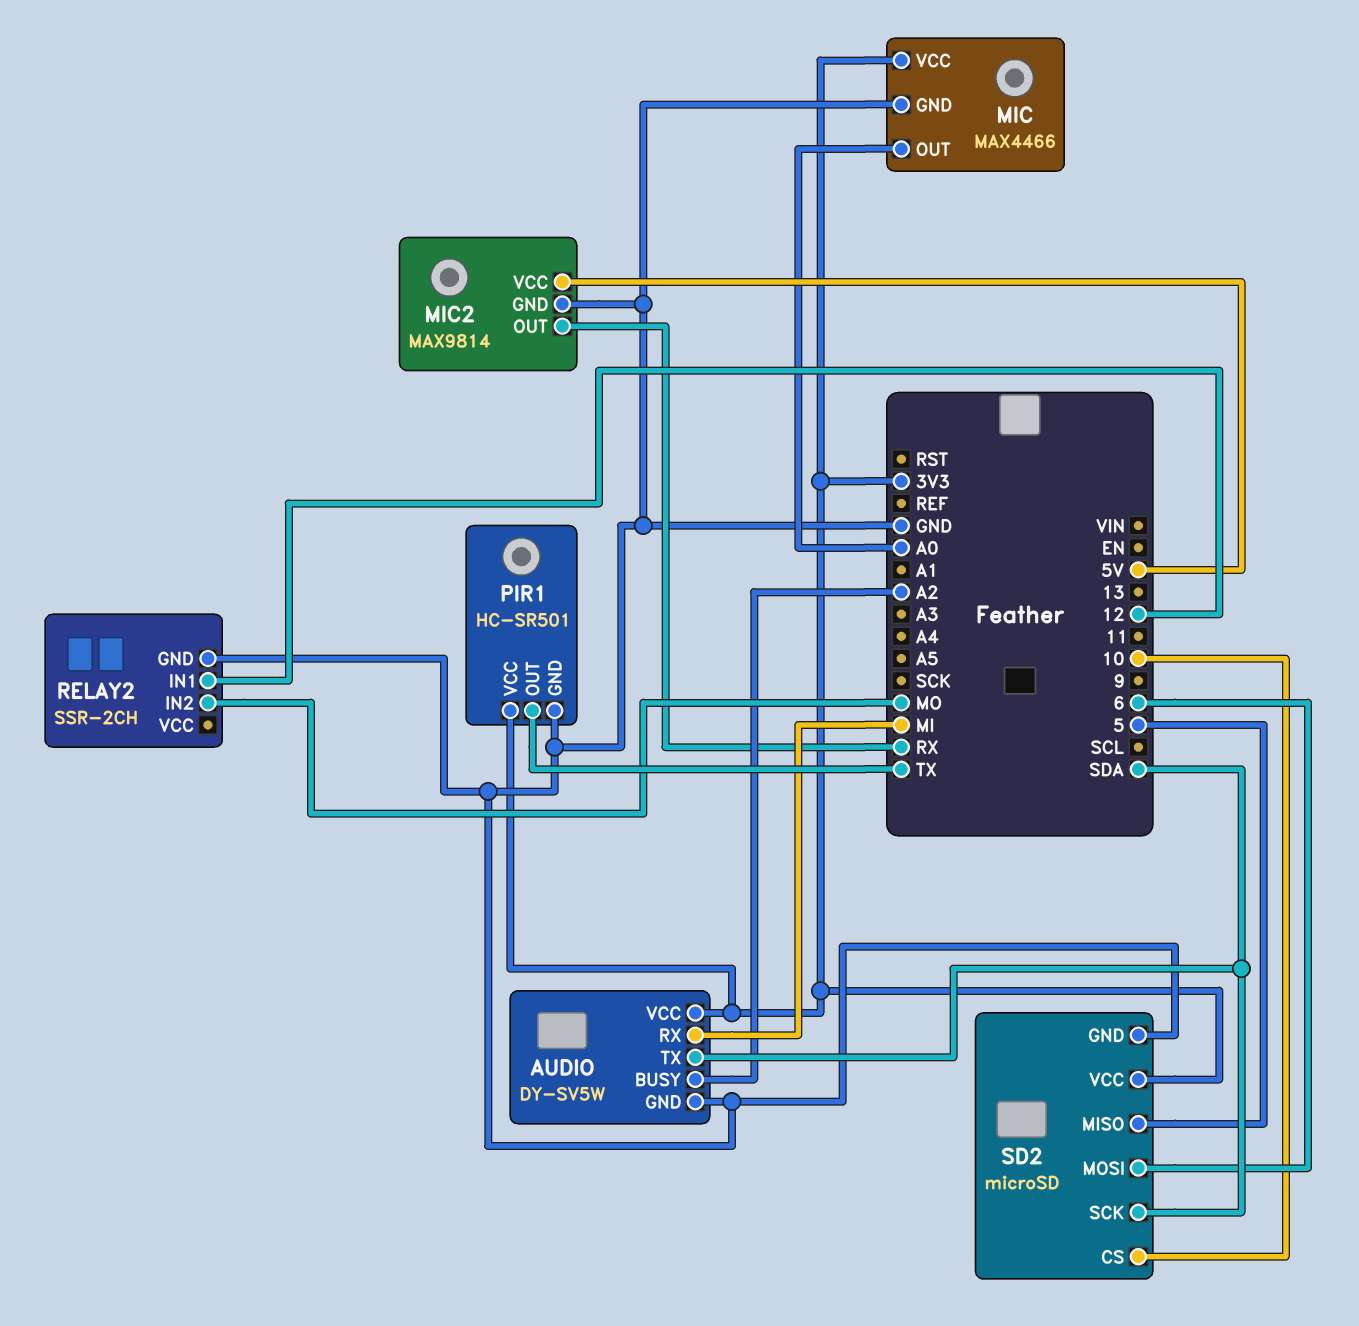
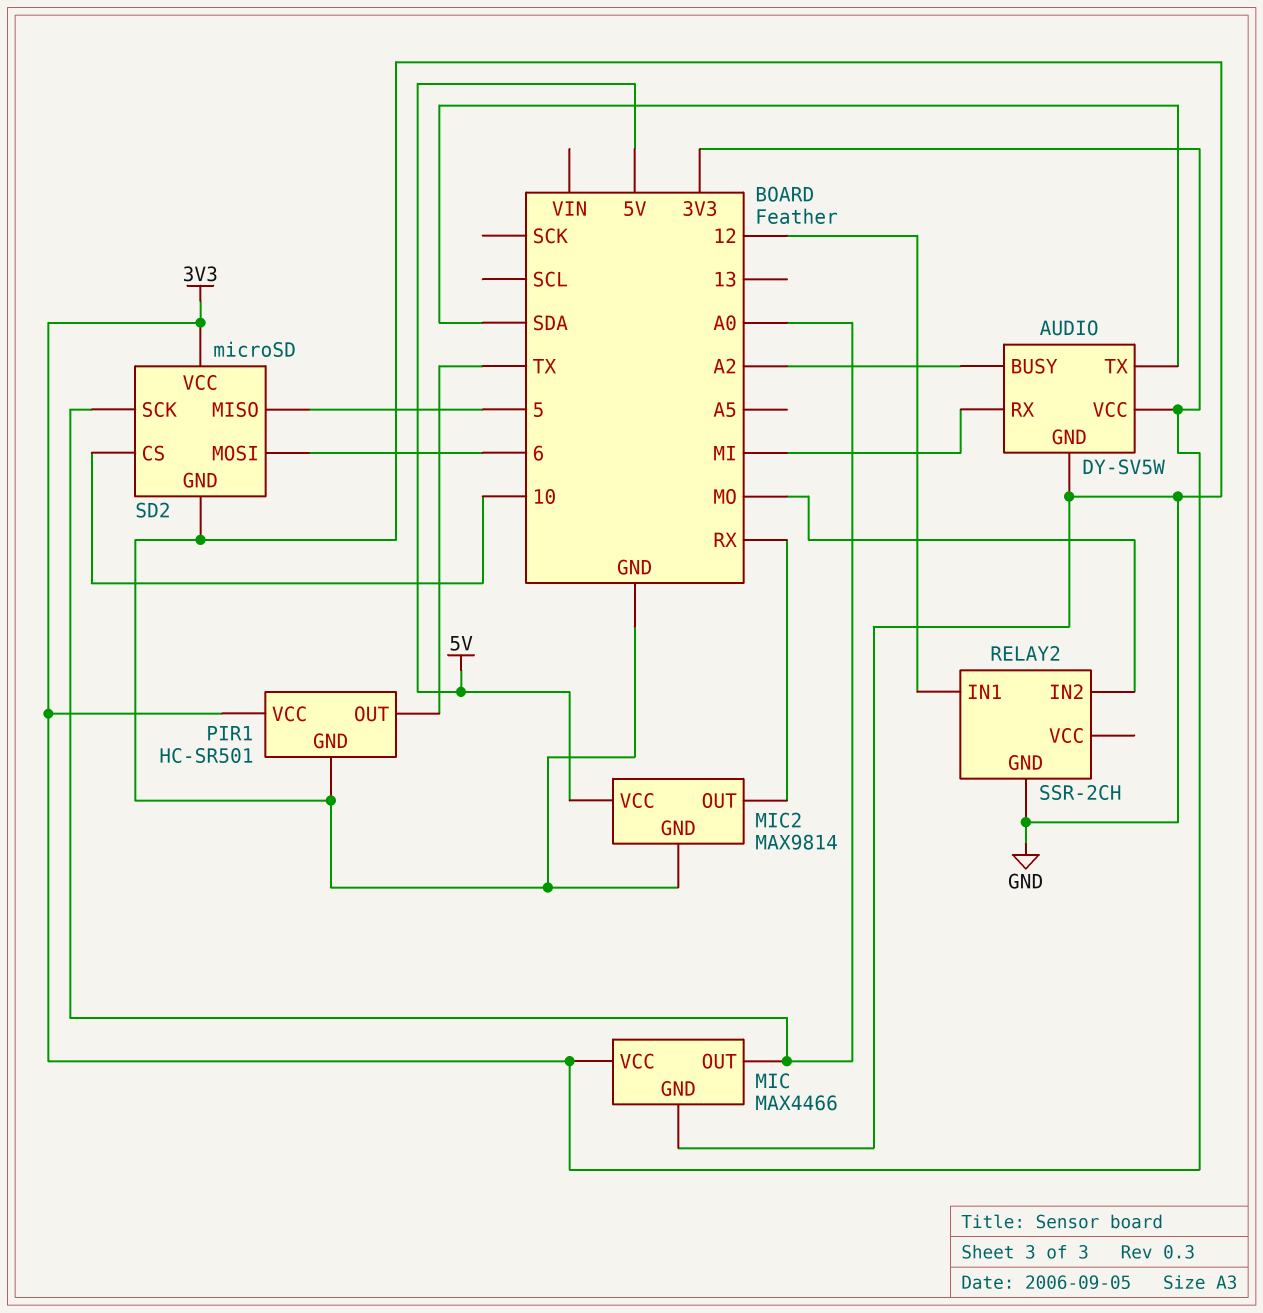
SD2 pin SCK: SDA -> A0

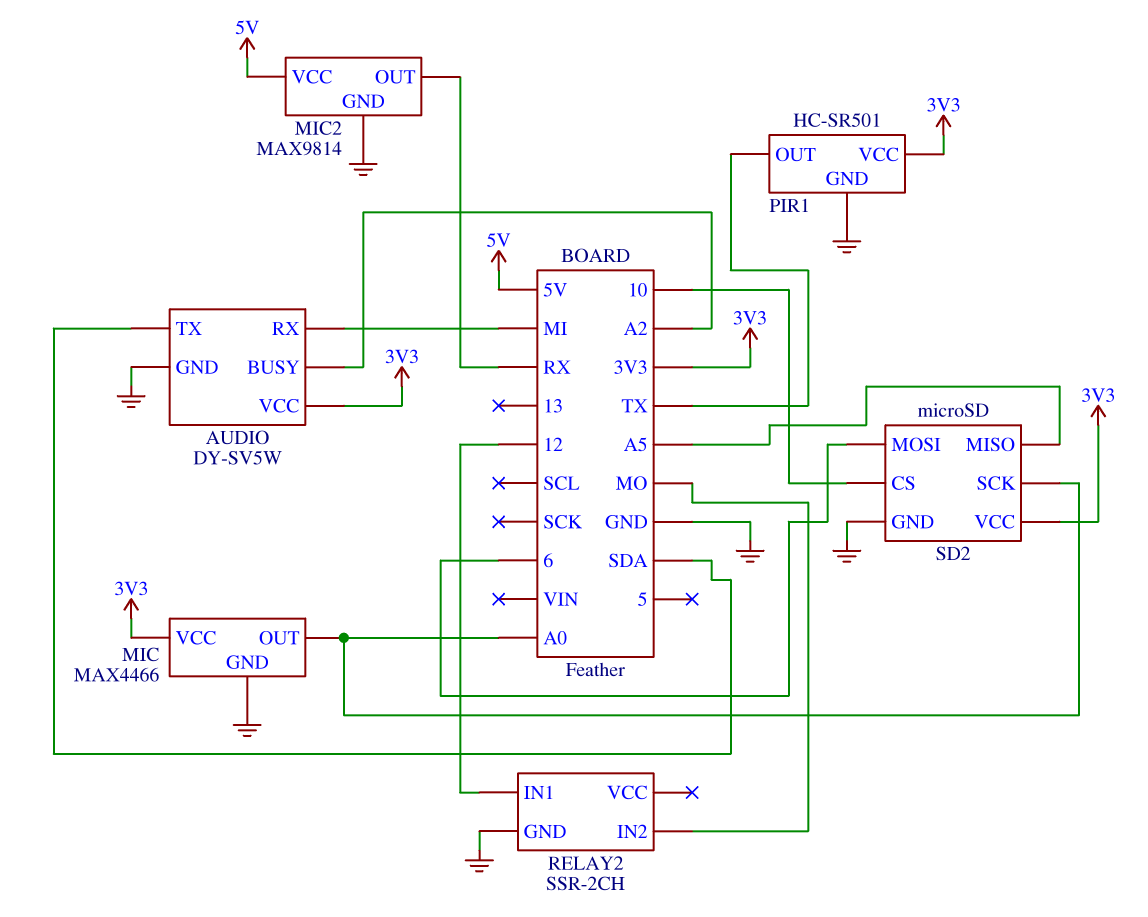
SD2 pin MISO: 5 -> A5

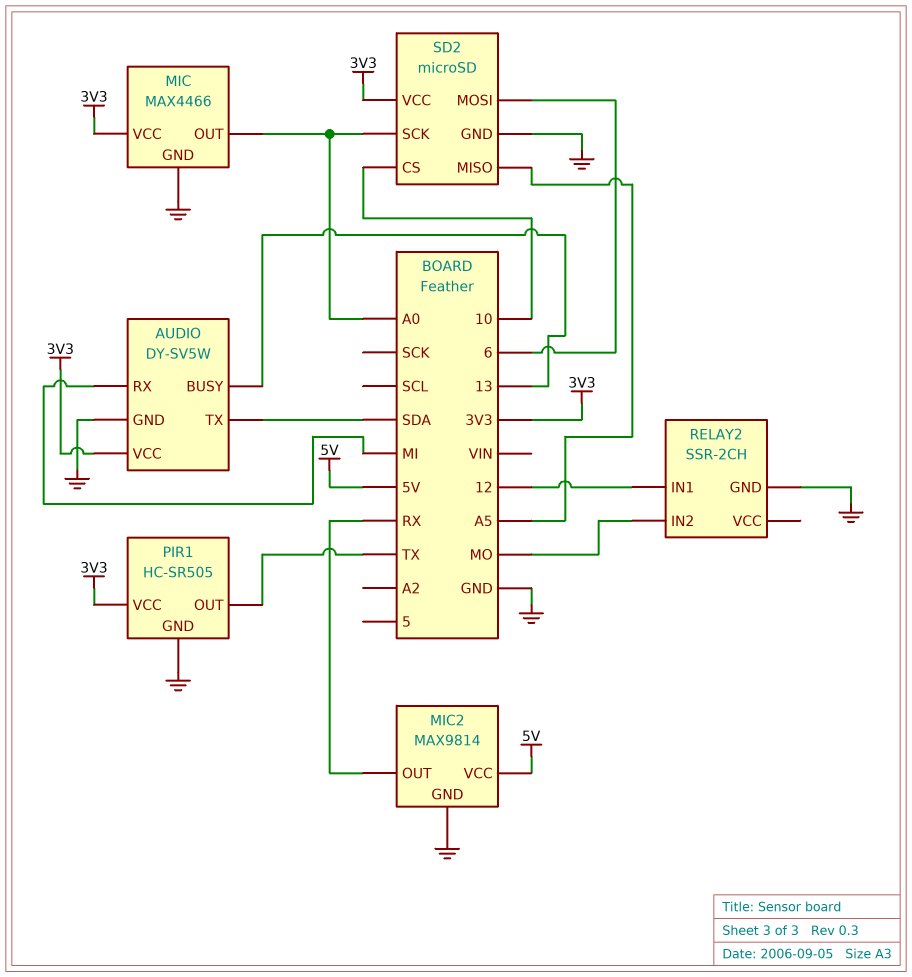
AUDIO pin BUSY: A2 -> 13
PIR1: HC-SR501 -> HC-SR505

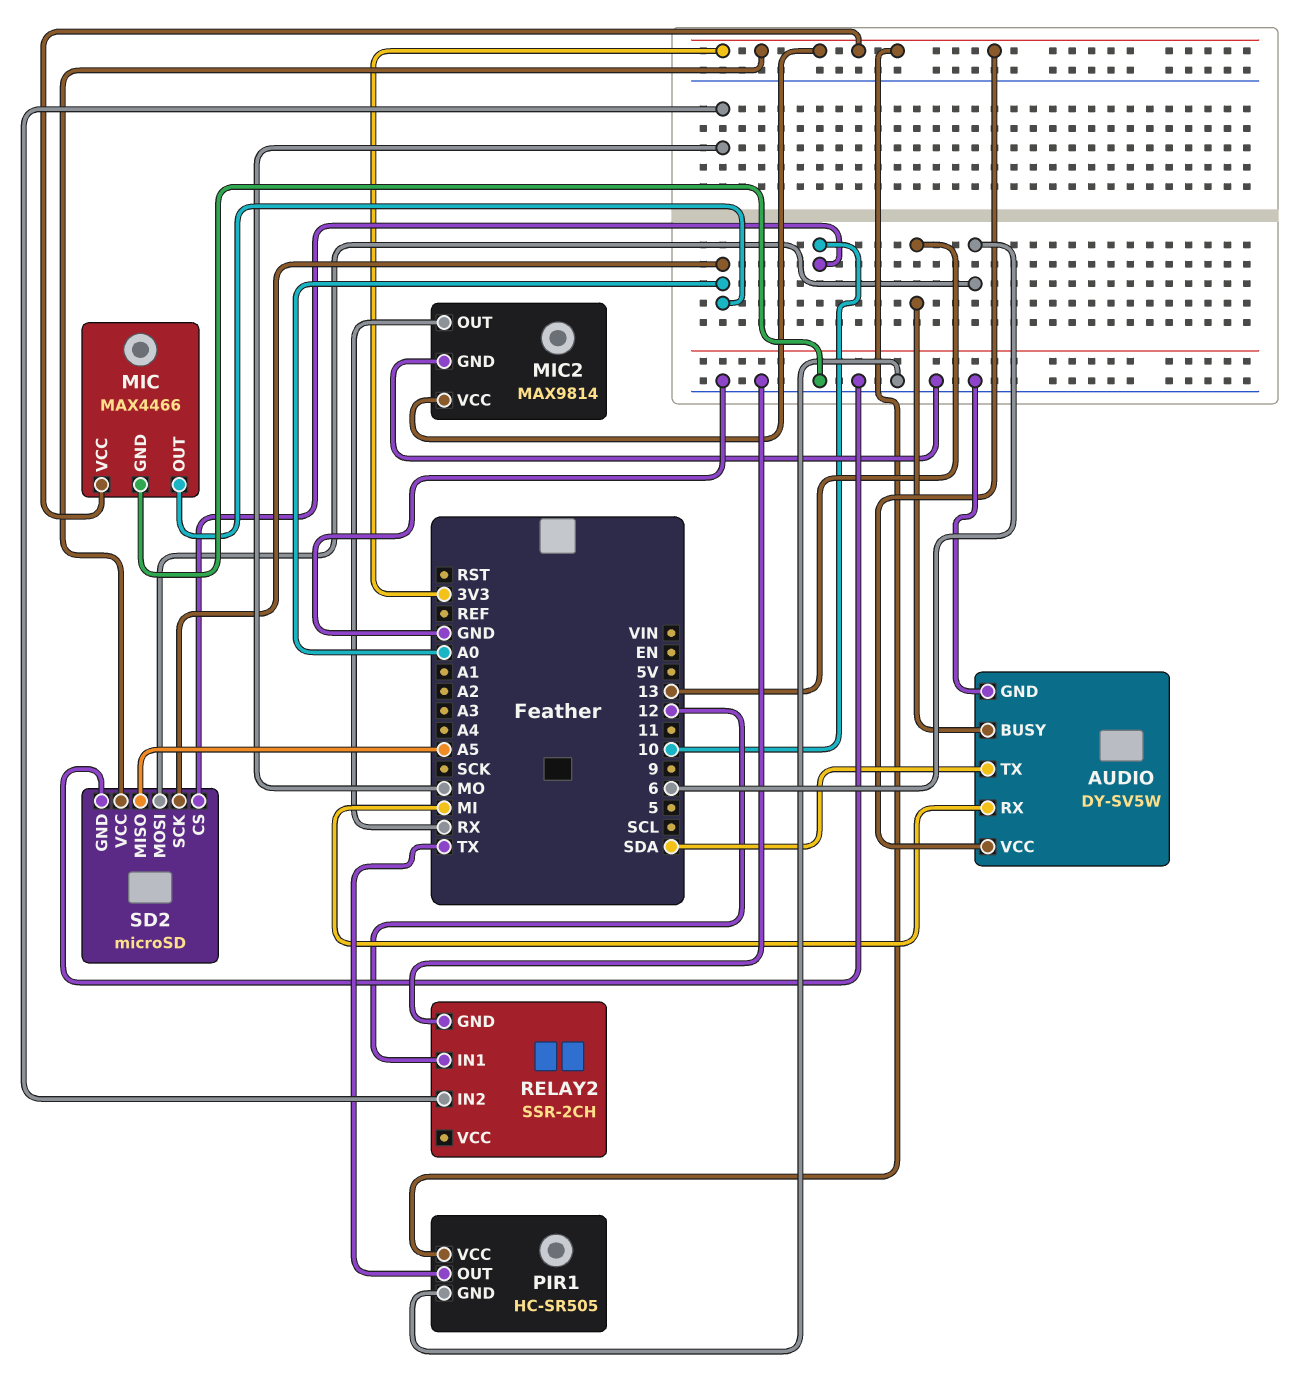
MIC2 pin VCC: 5V -> 3V3

